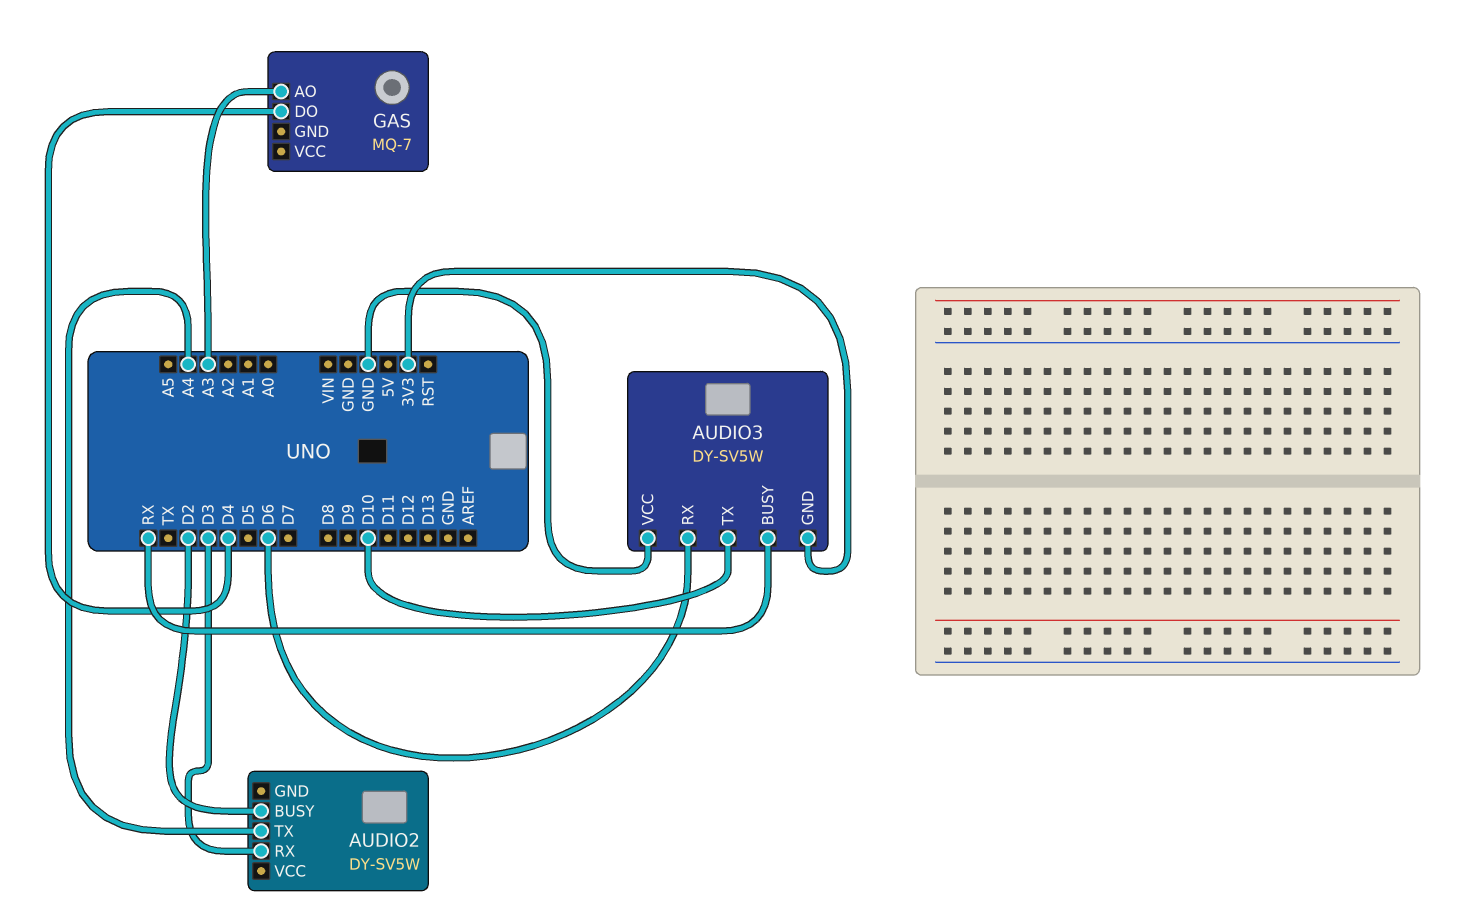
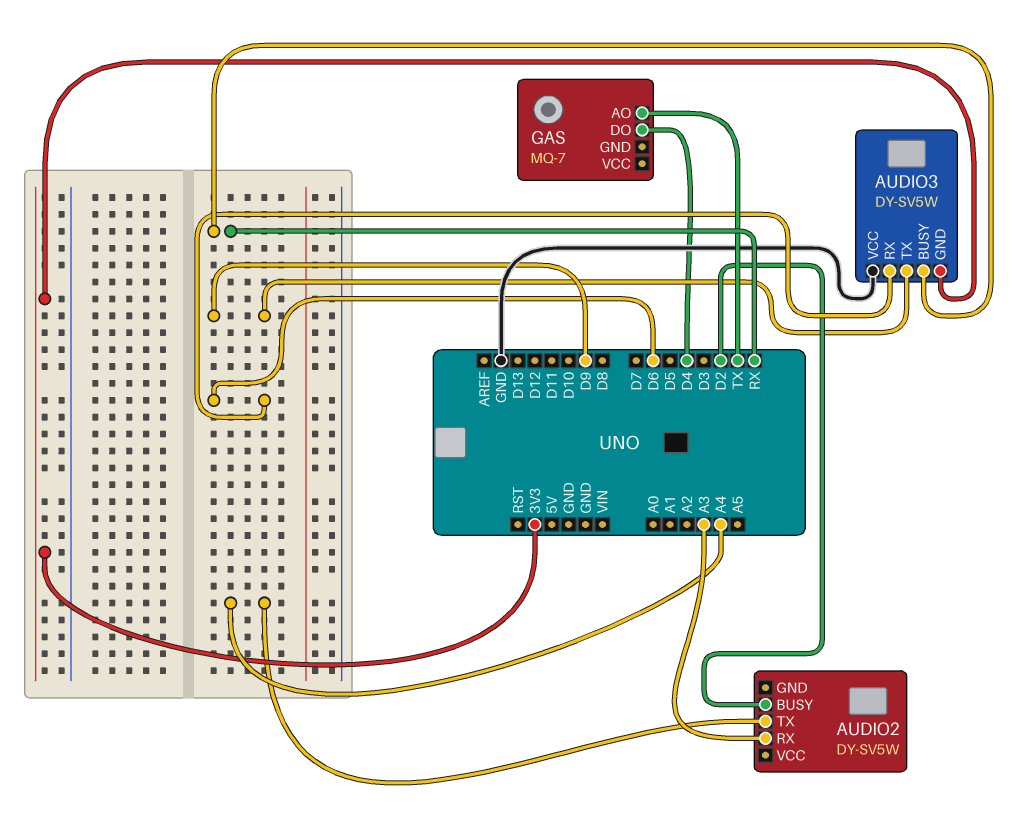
AUDIO2 pin RX: D3 -> A3
AUDIO3 pin TX: D10 -> D9
GAS pin AO: A3 -> TX

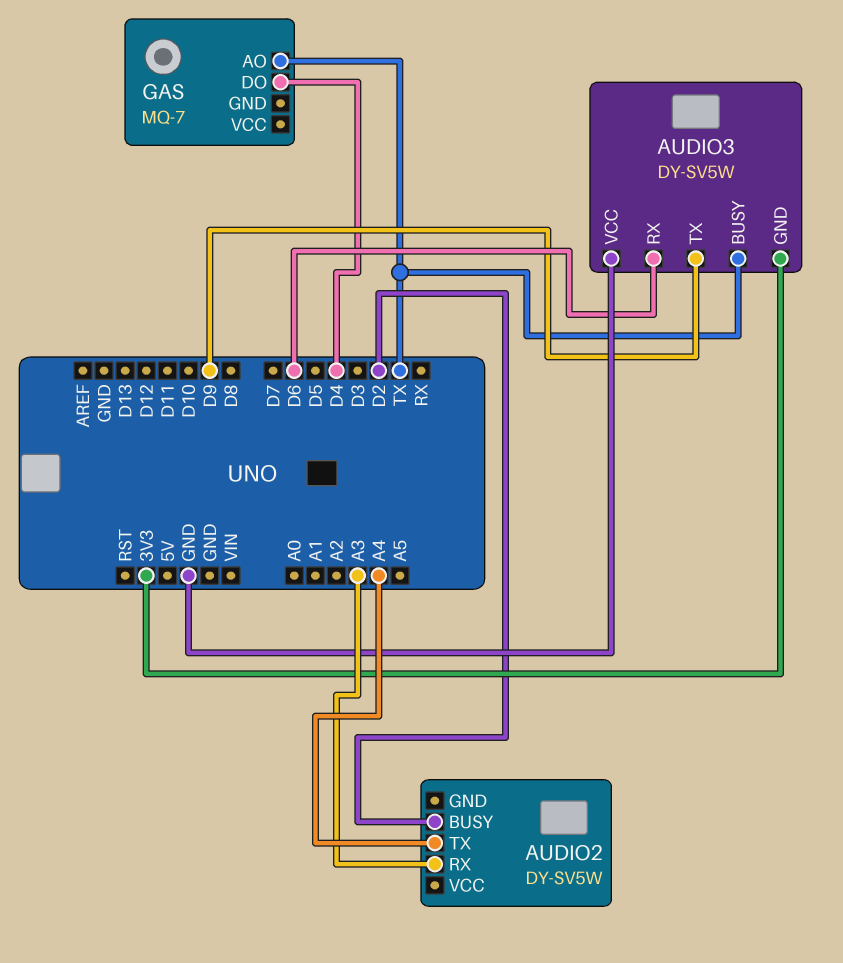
AUDIO3 pin BUSY: RX -> TX

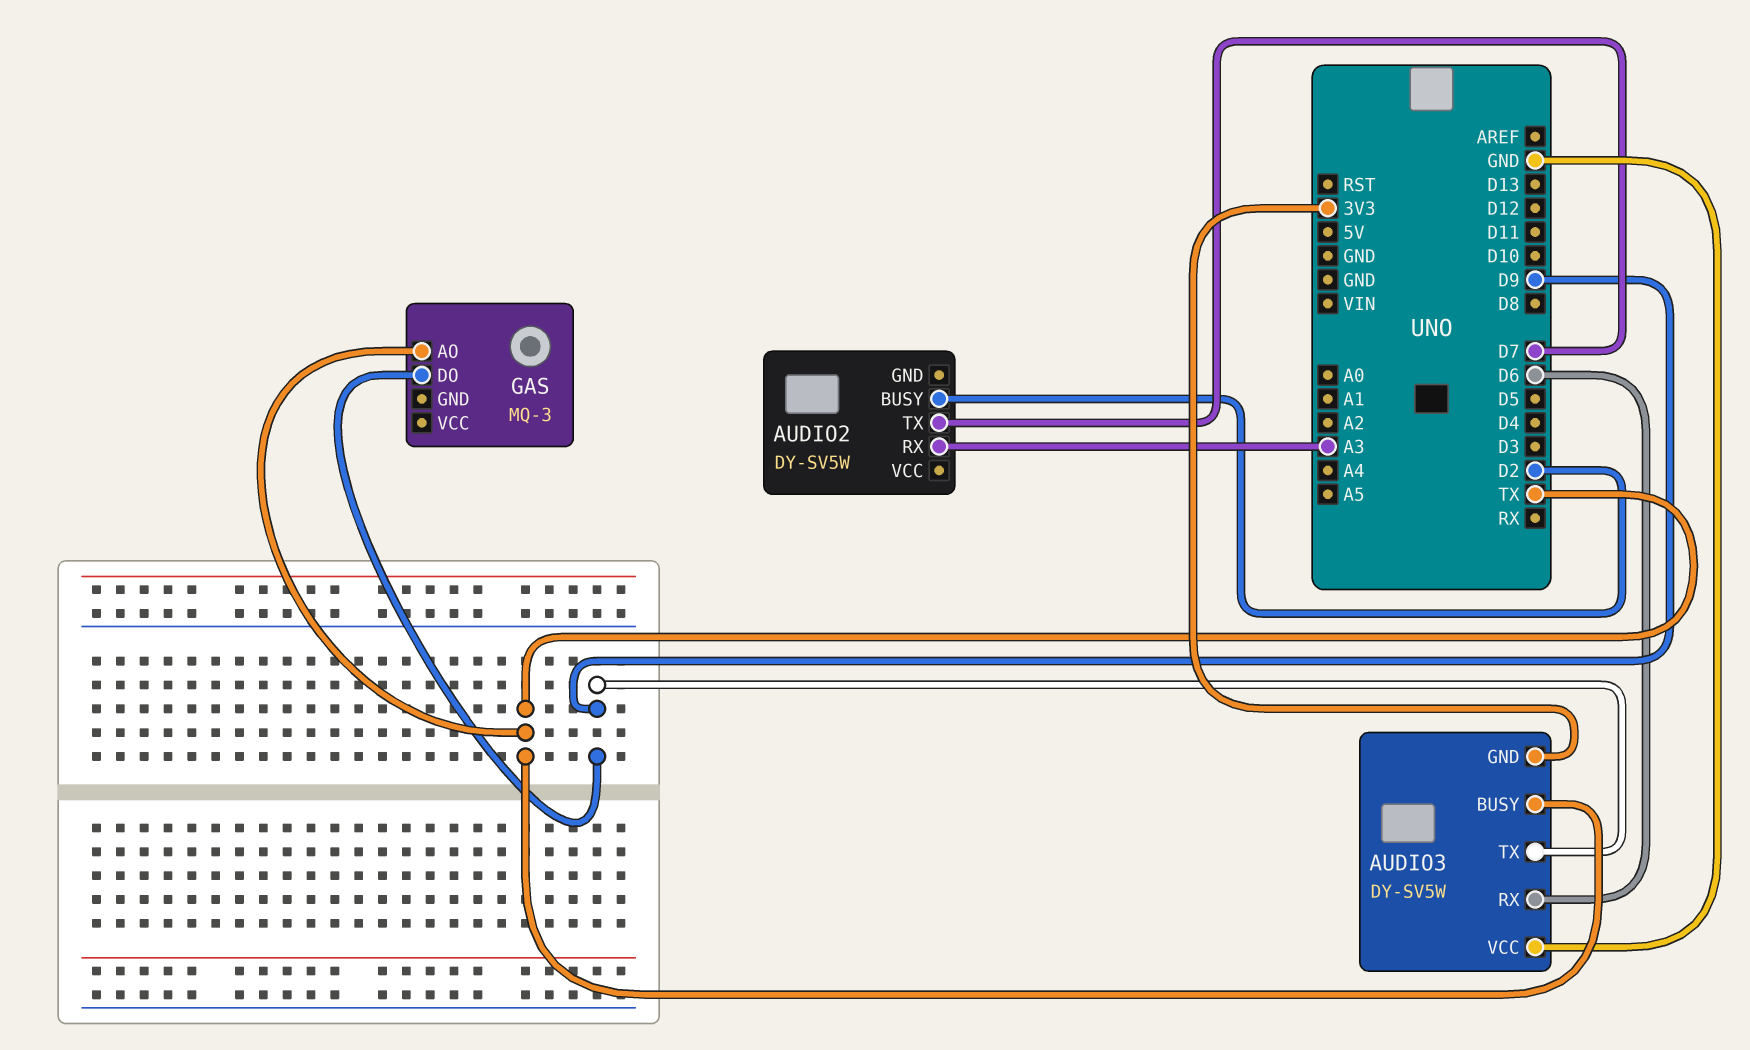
AUDIO2 pin TX: A4 -> D7
GAS: MQ-7 -> MQ-3
GAS pin DO: D4 -> D9

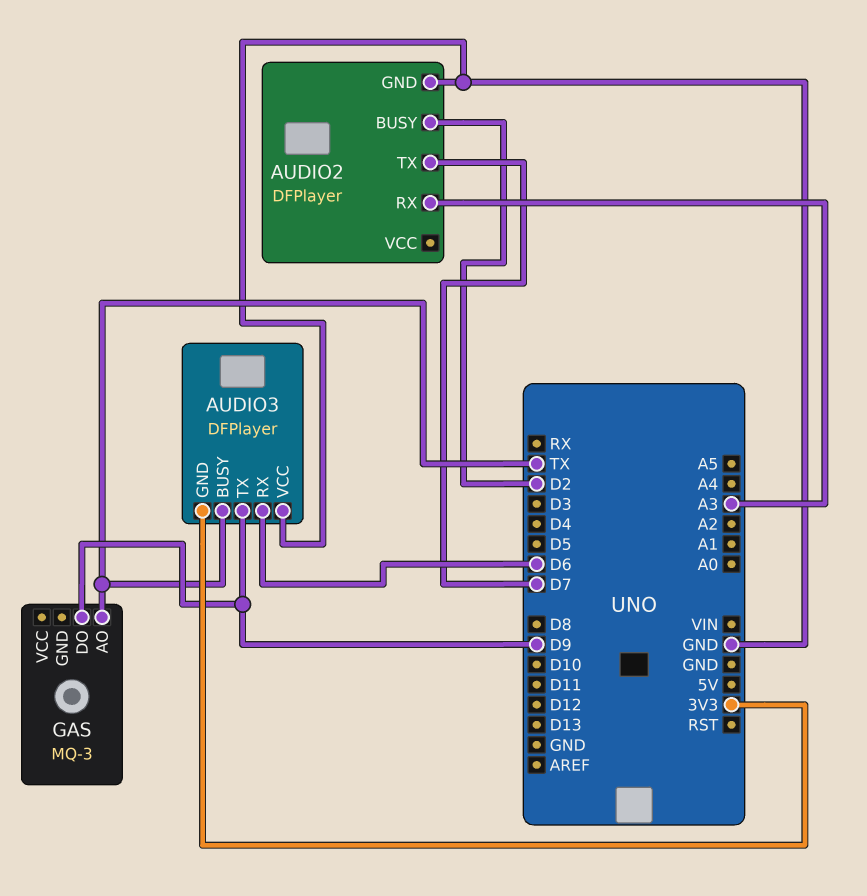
AUDIO2: DY-SV5W -> DFPlayer
AUDIO2 pin GND: none -> GND
AUDIO3: DY-SV5W -> DFPlayer

